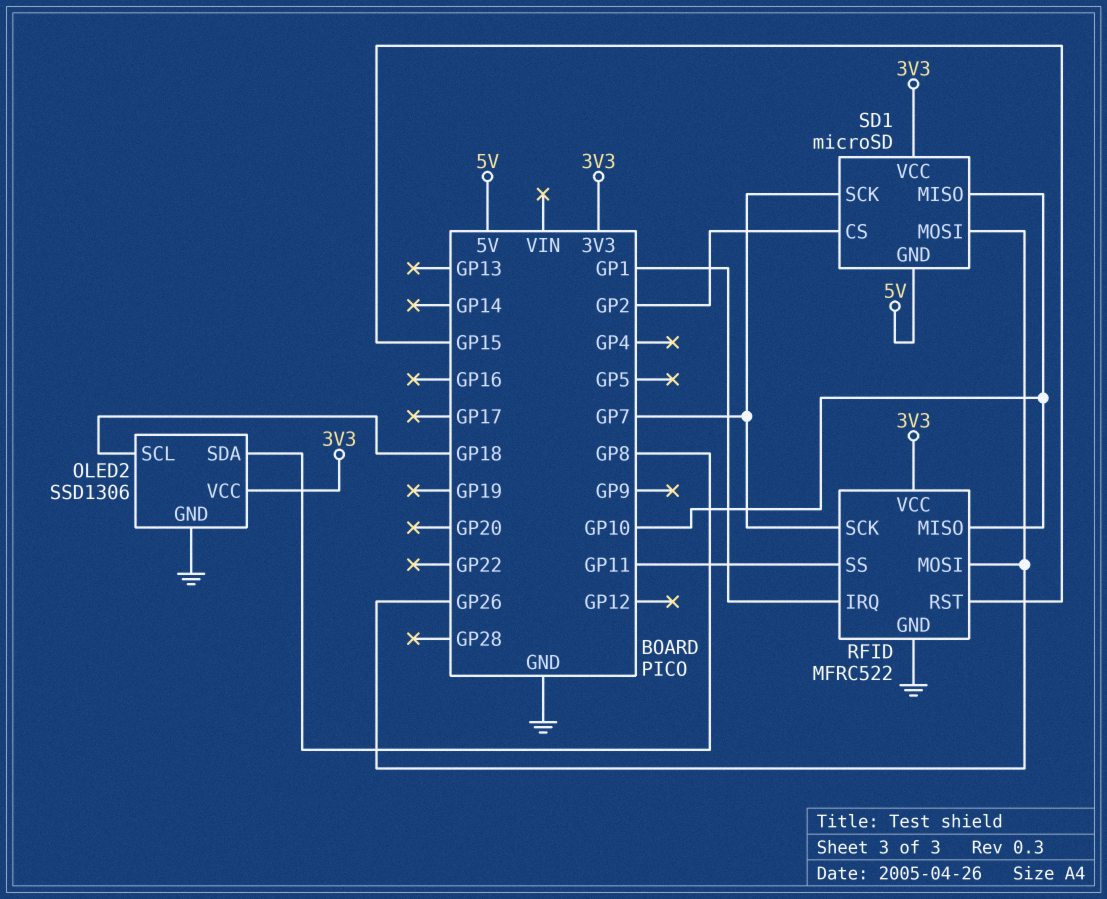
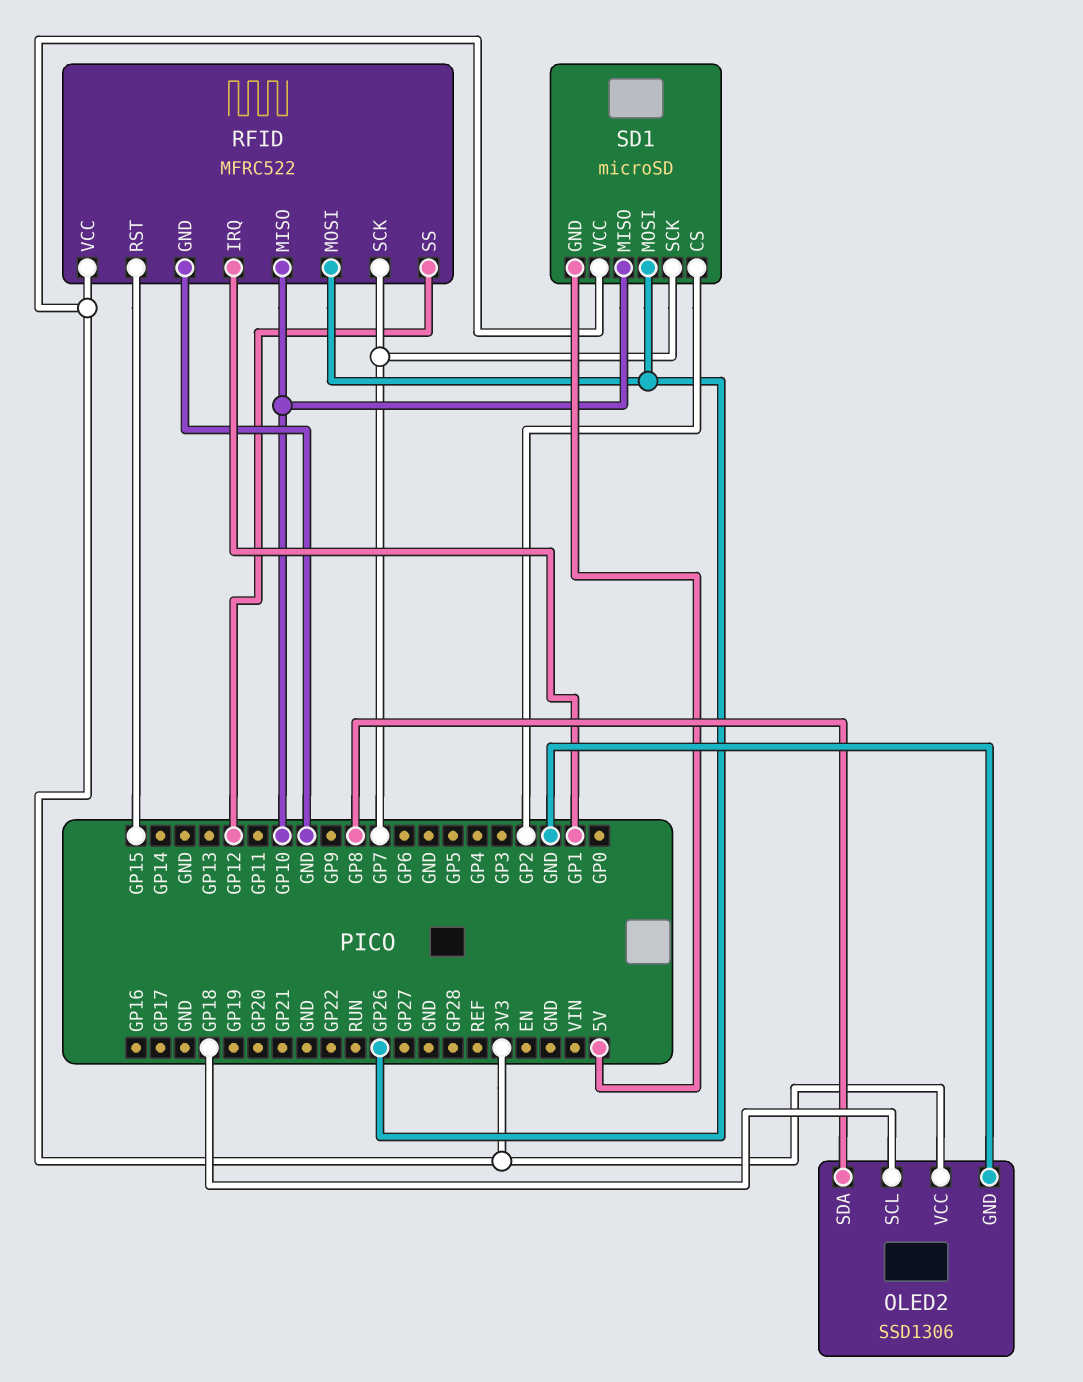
RFID pin SS: GP11 -> GP12

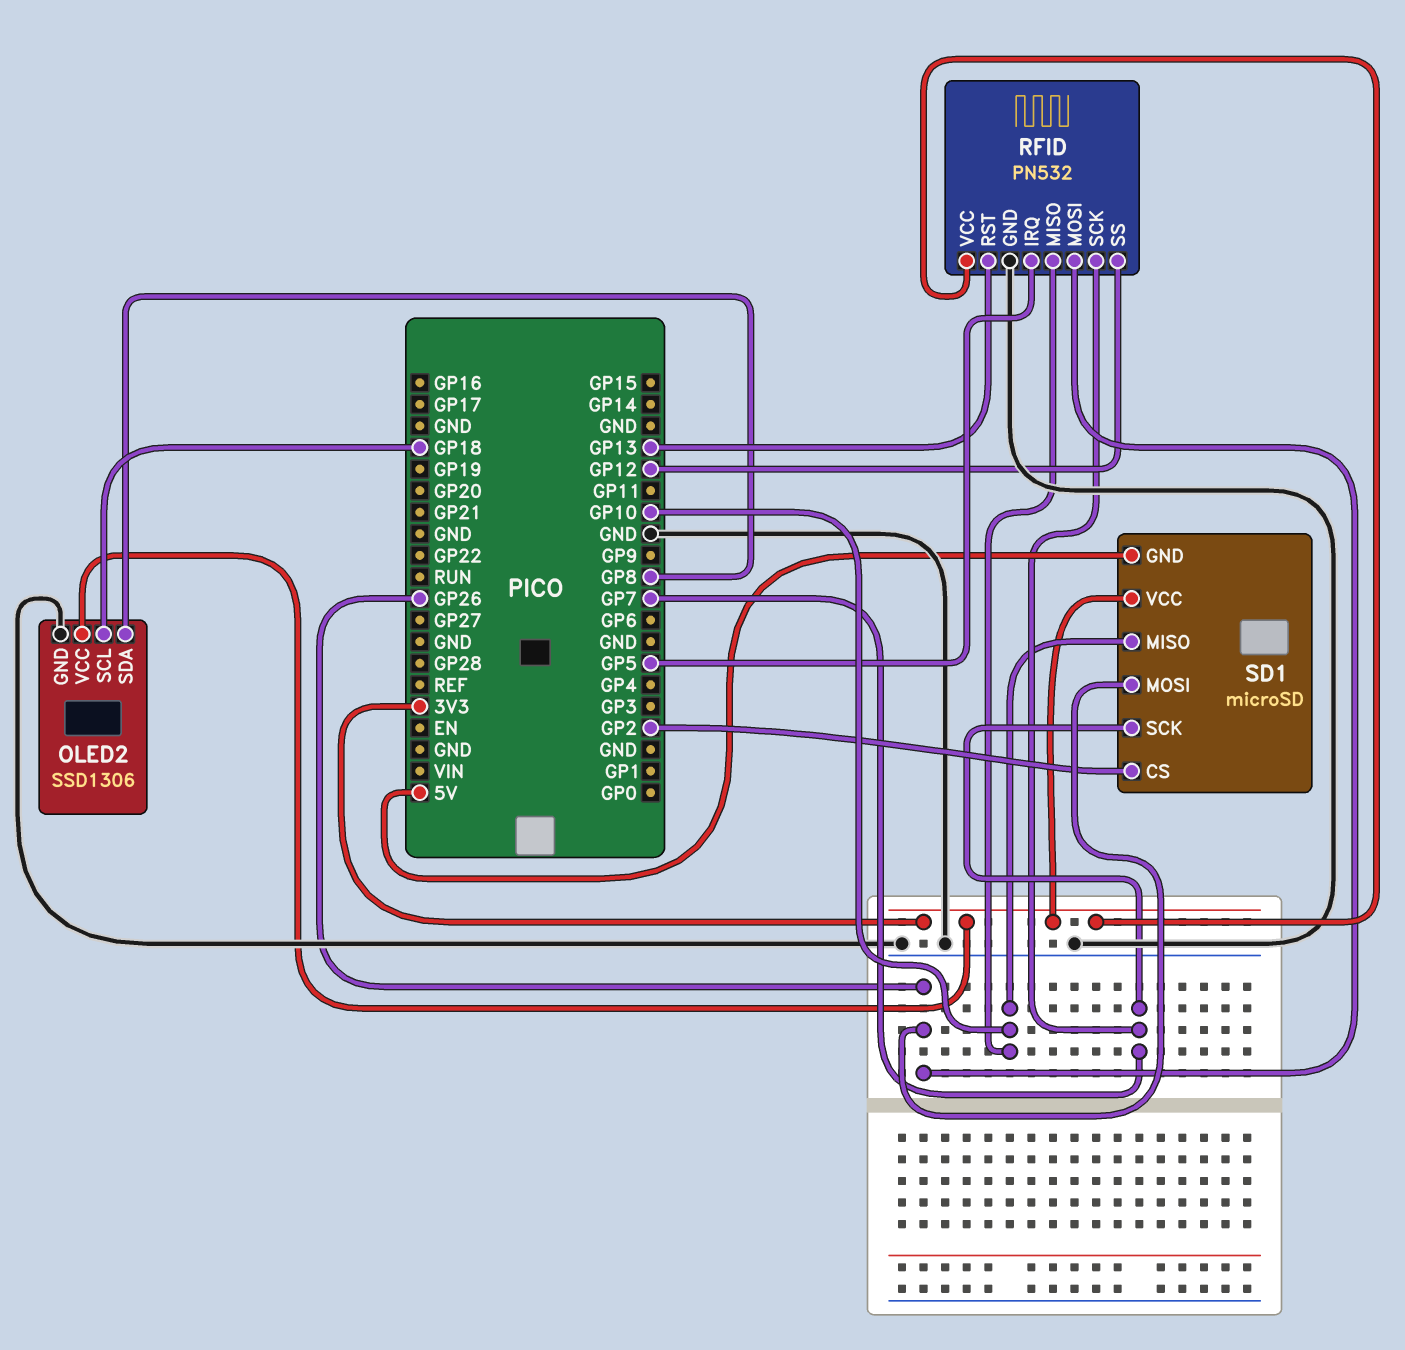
RFID: MFRC522 -> PN532
RFID pin IRQ: GP1 -> GP5
RFID pin RST: GP15 -> GP13

